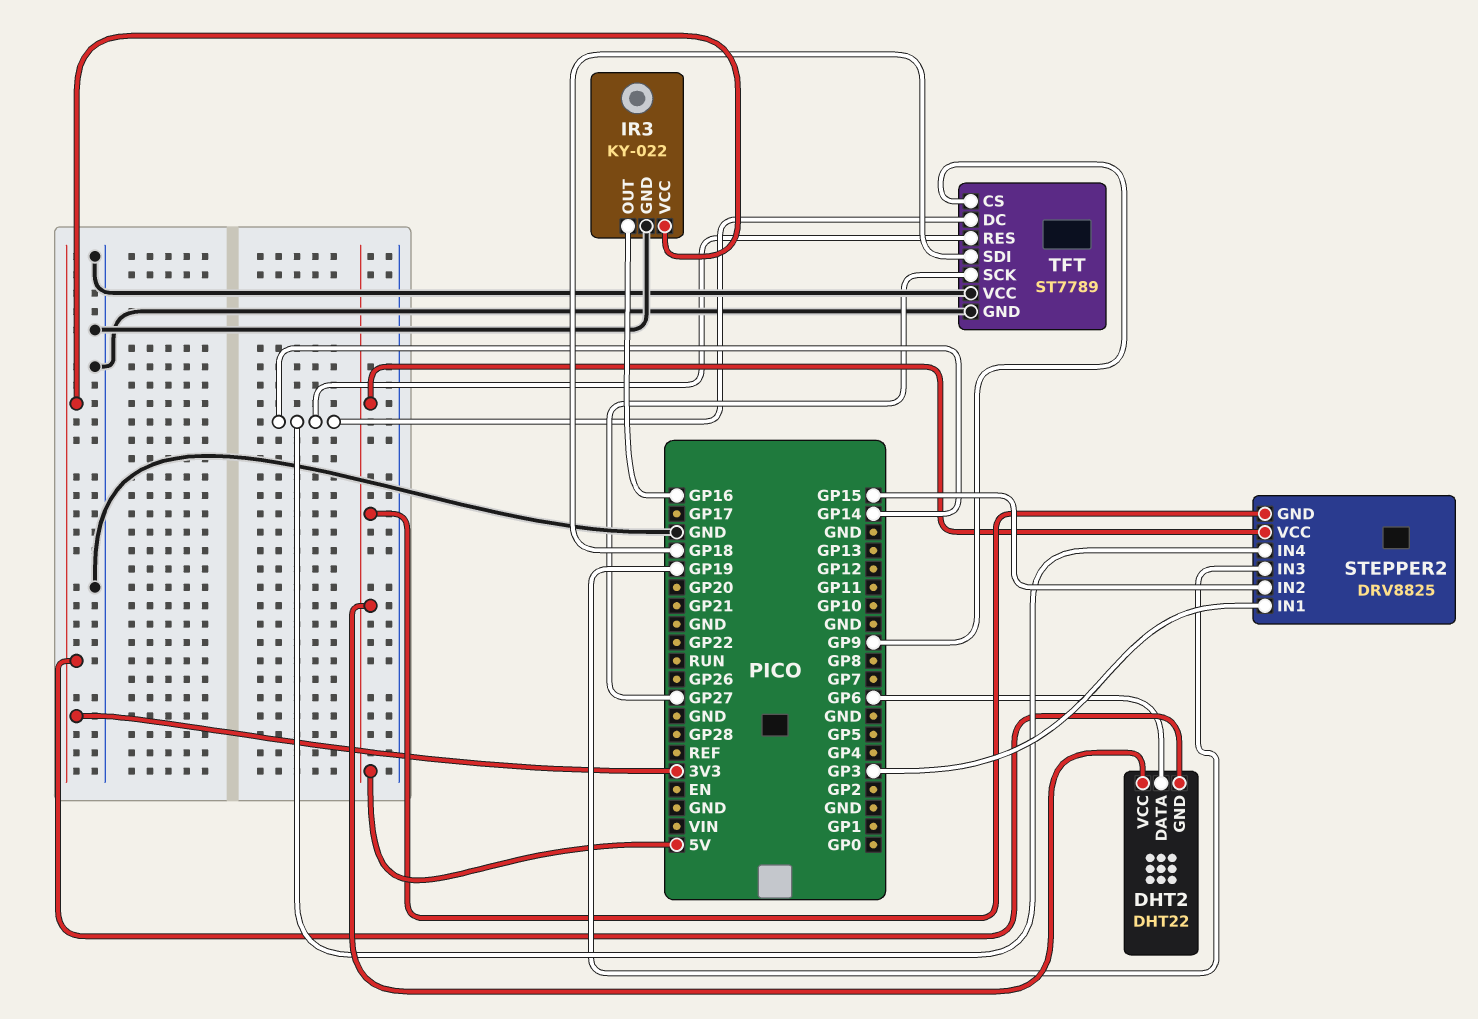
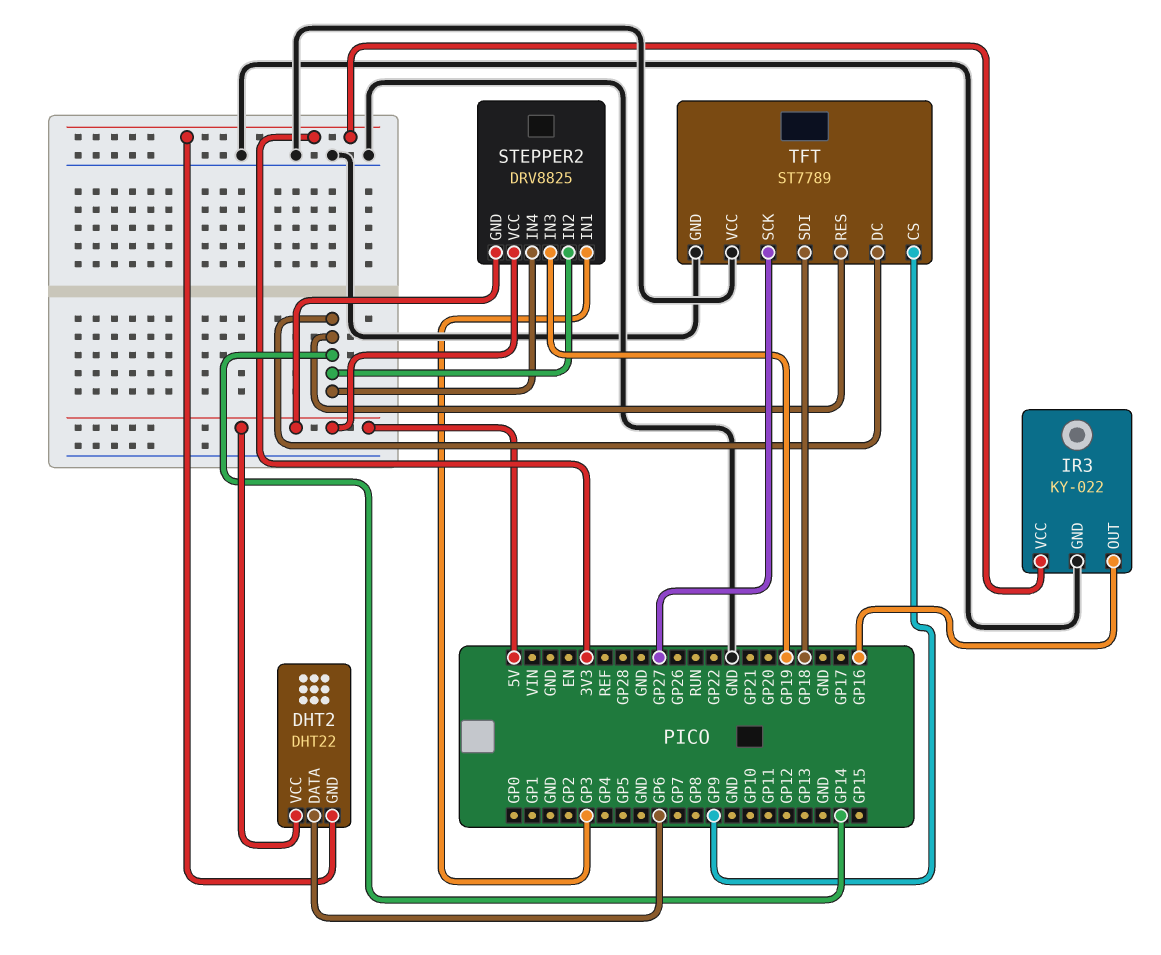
STEPPER2 pin IN2: GP15 -> GP14

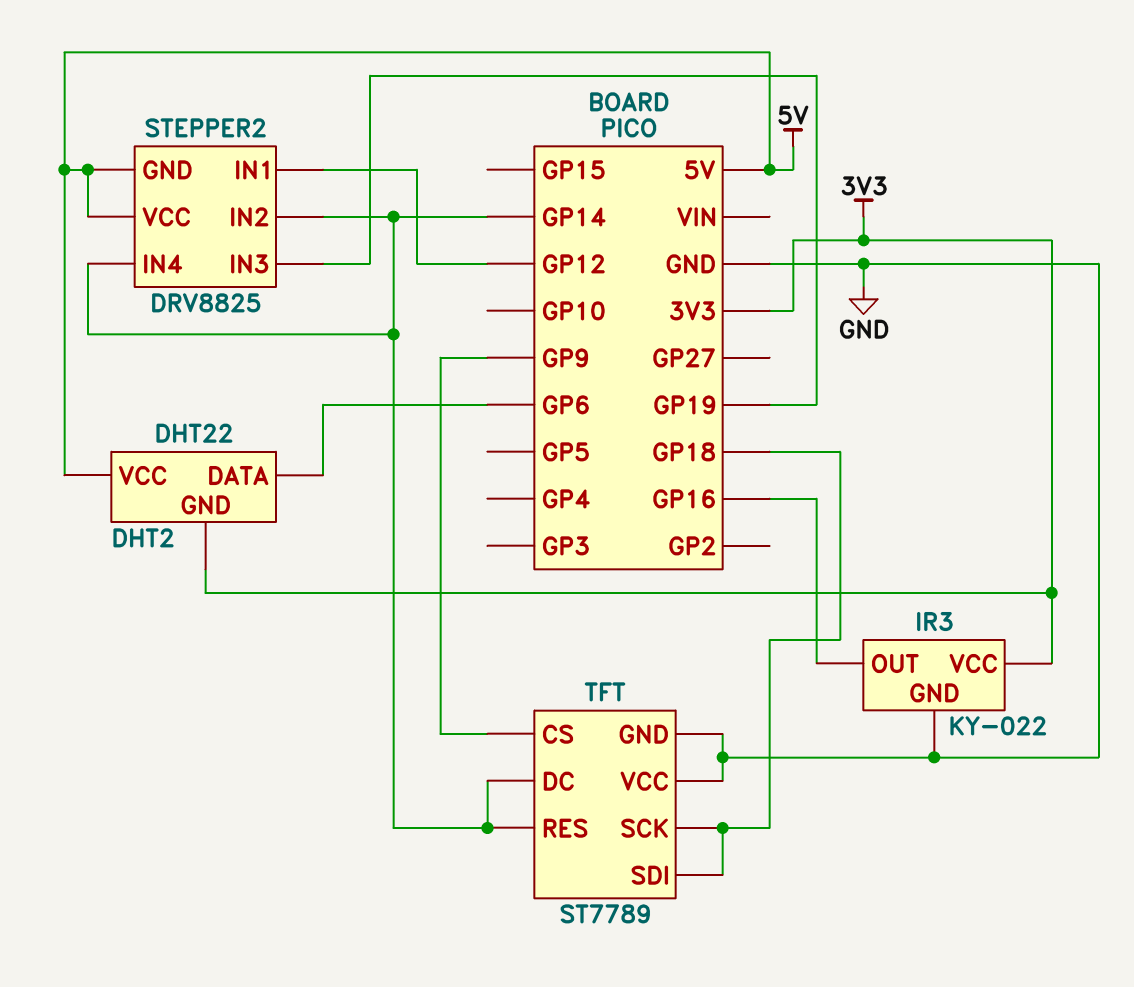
STEPPER2 pin IN1: GP3 -> GP12
TFT pin SCK: GP27 -> GP18

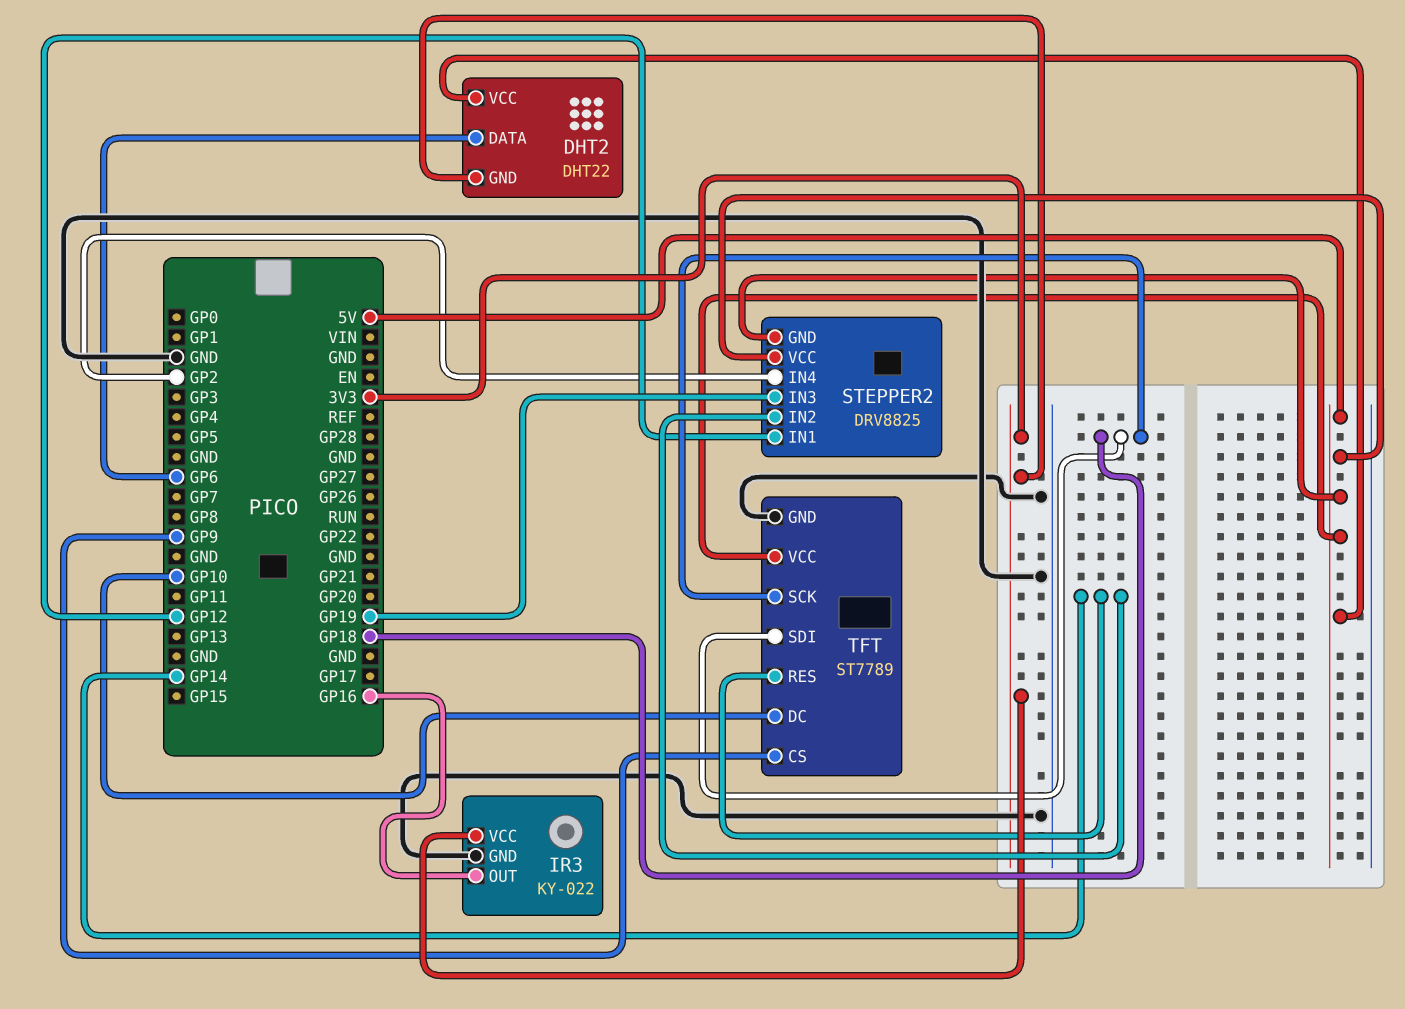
STEPPER2 pin IN4: GP14 -> GP2
TFT pin DC: GP14 -> GP10
TFT pin VCC: GND -> 5V

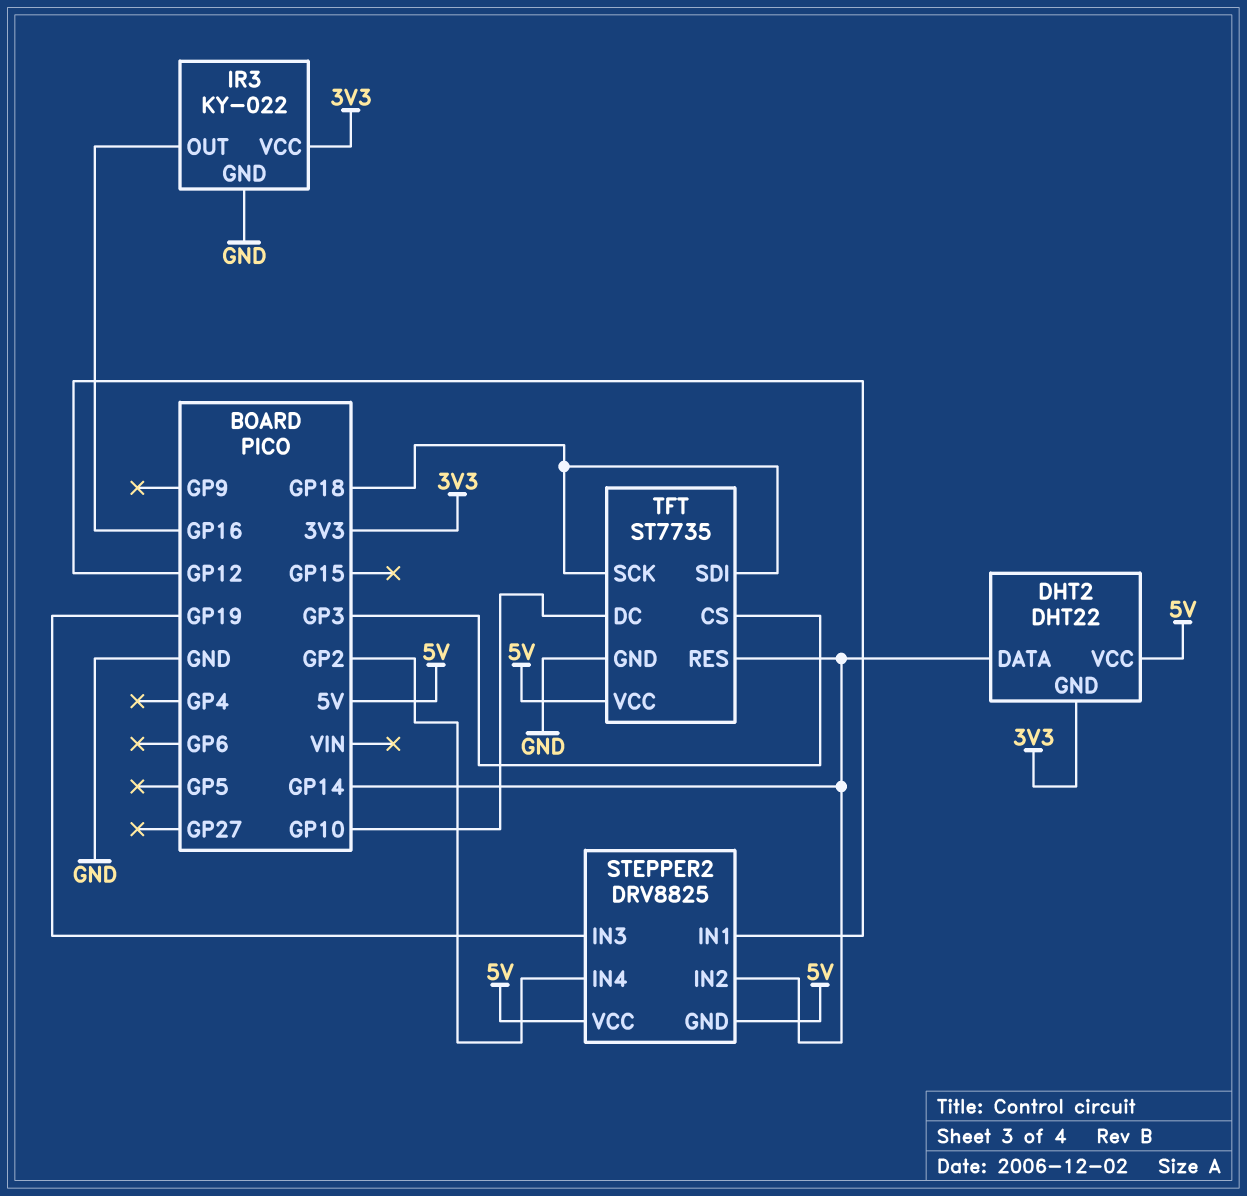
DHT2 pin DATA: GP6 -> GP14
TFT: ST7789 -> ST7735
TFT pin CS: GP9 -> GP3

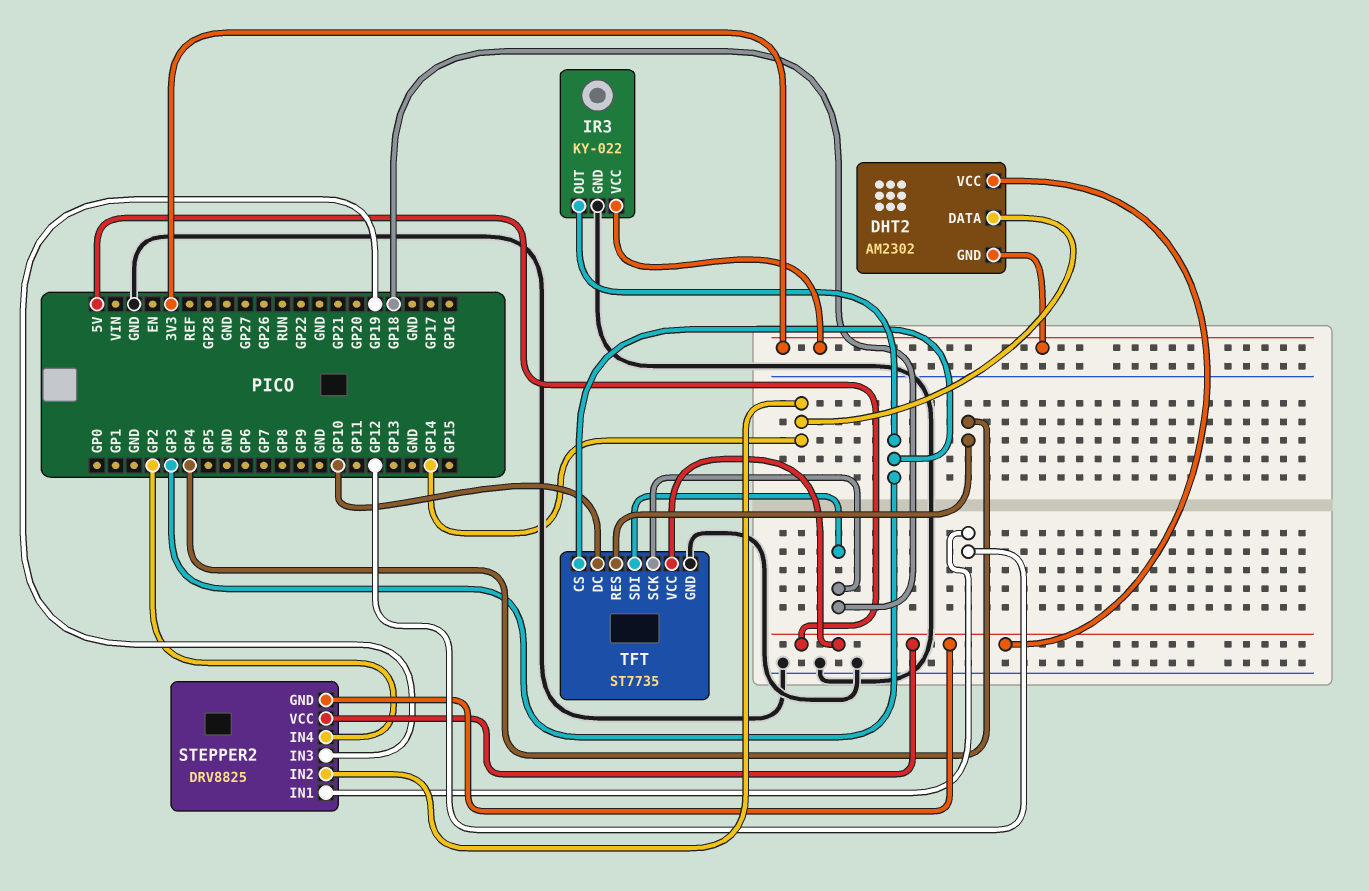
DHT2: DHT22 -> AM2302
IR3 pin OUT: GP16 -> GP3
TFT pin RES: GP14 -> GP4

